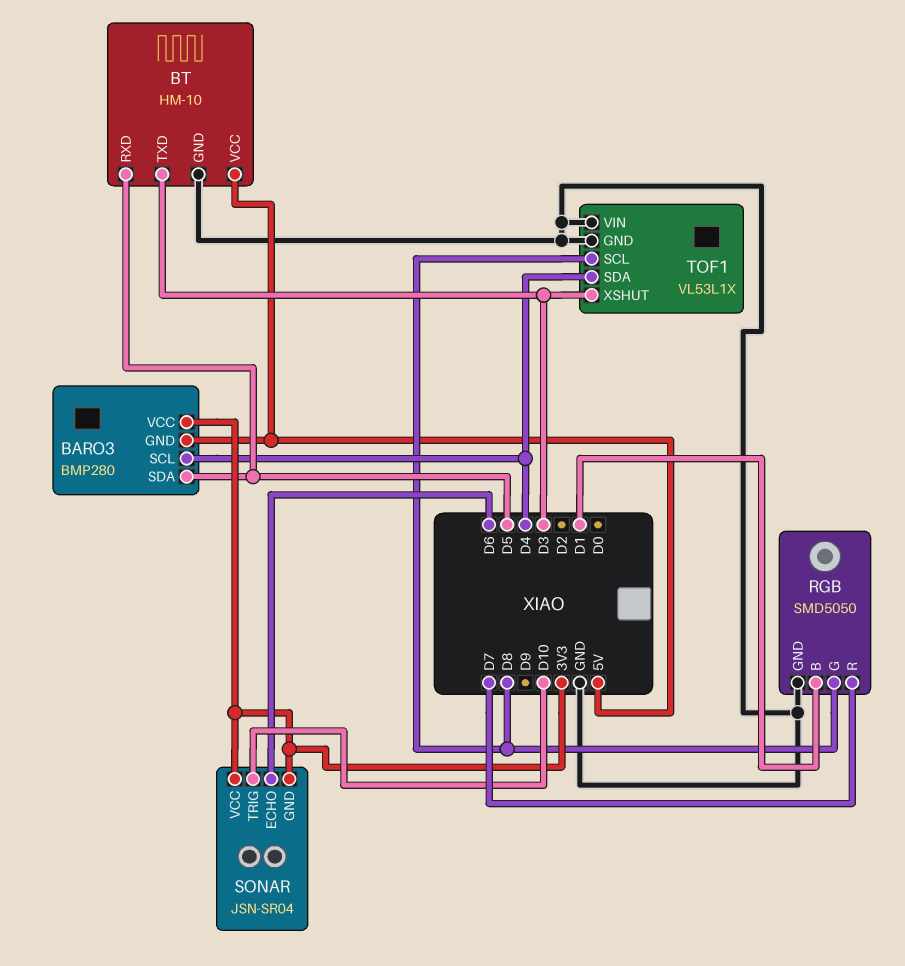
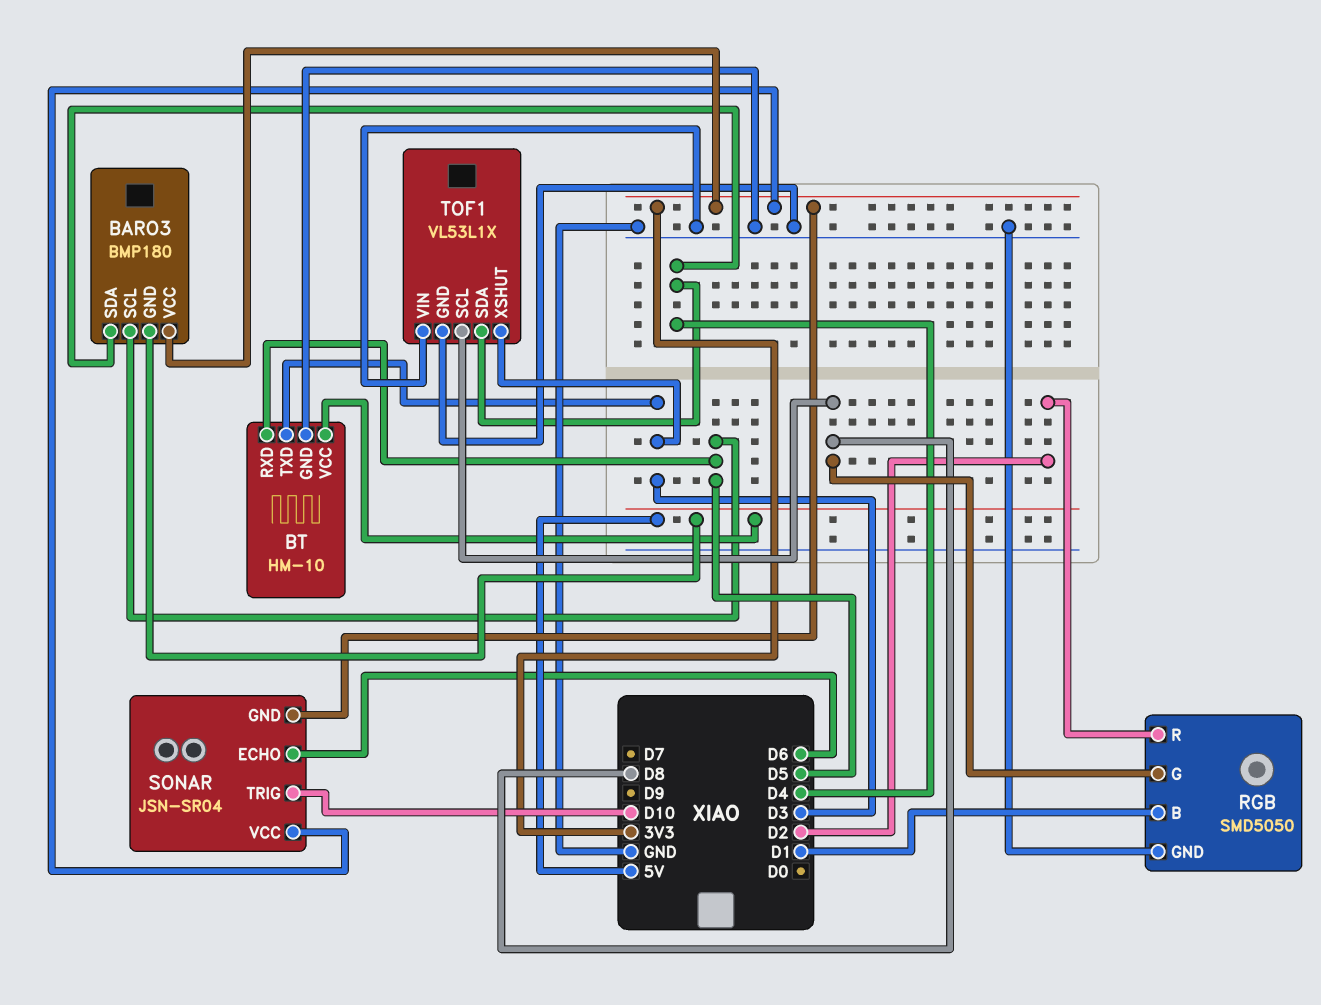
BARO3: BMP280 -> BMP180
BARO3 pin SCL: D4 -> D5
BARO3 pin SDA: D5 -> D4
RGB pin R: D7 -> D2

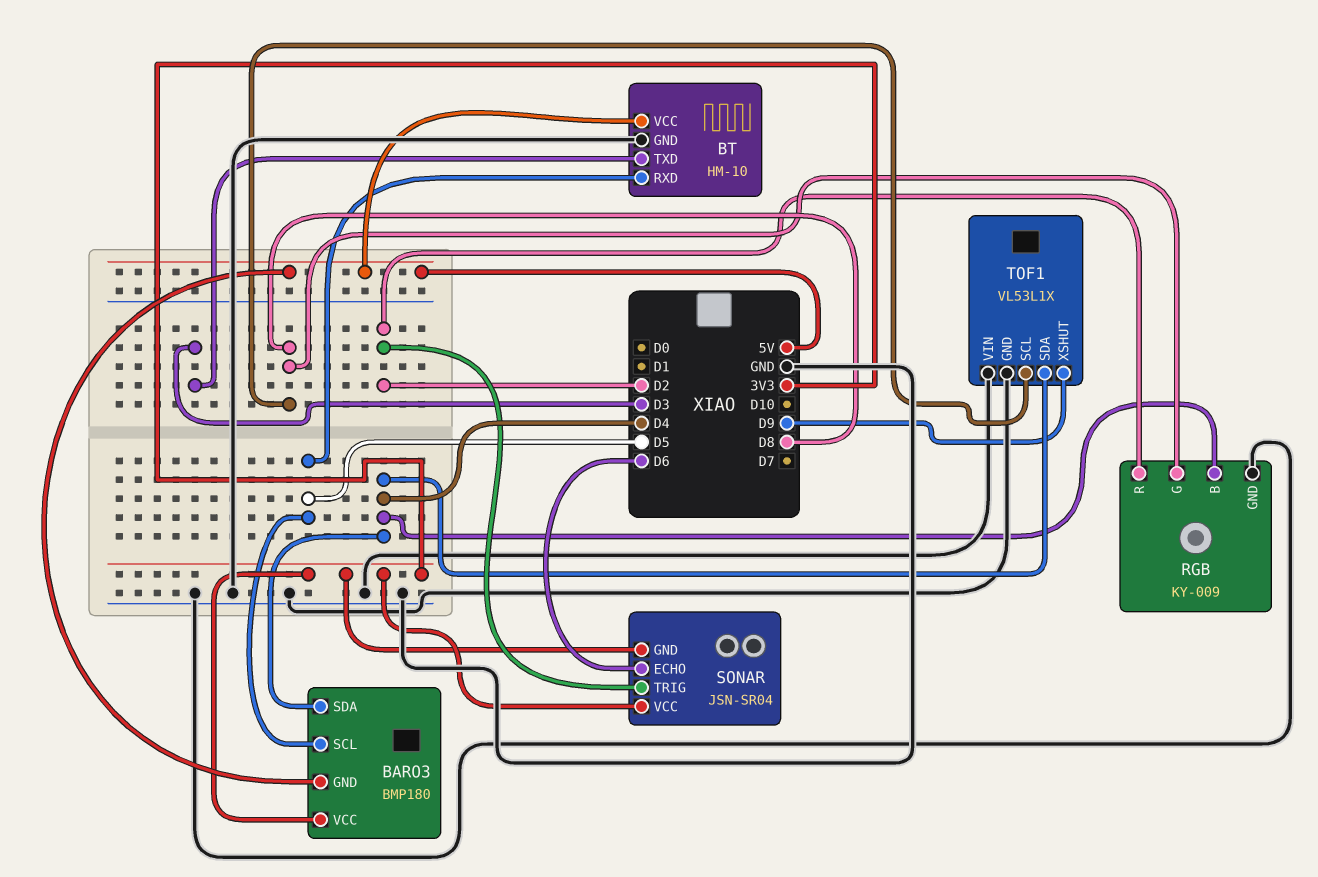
RGB: SMD5050 -> KY-009
RGB pin B: D1 -> D4
SONAR pin TRIG: D10 -> D2
TOF1 pin XSHUT: D3 -> D9

